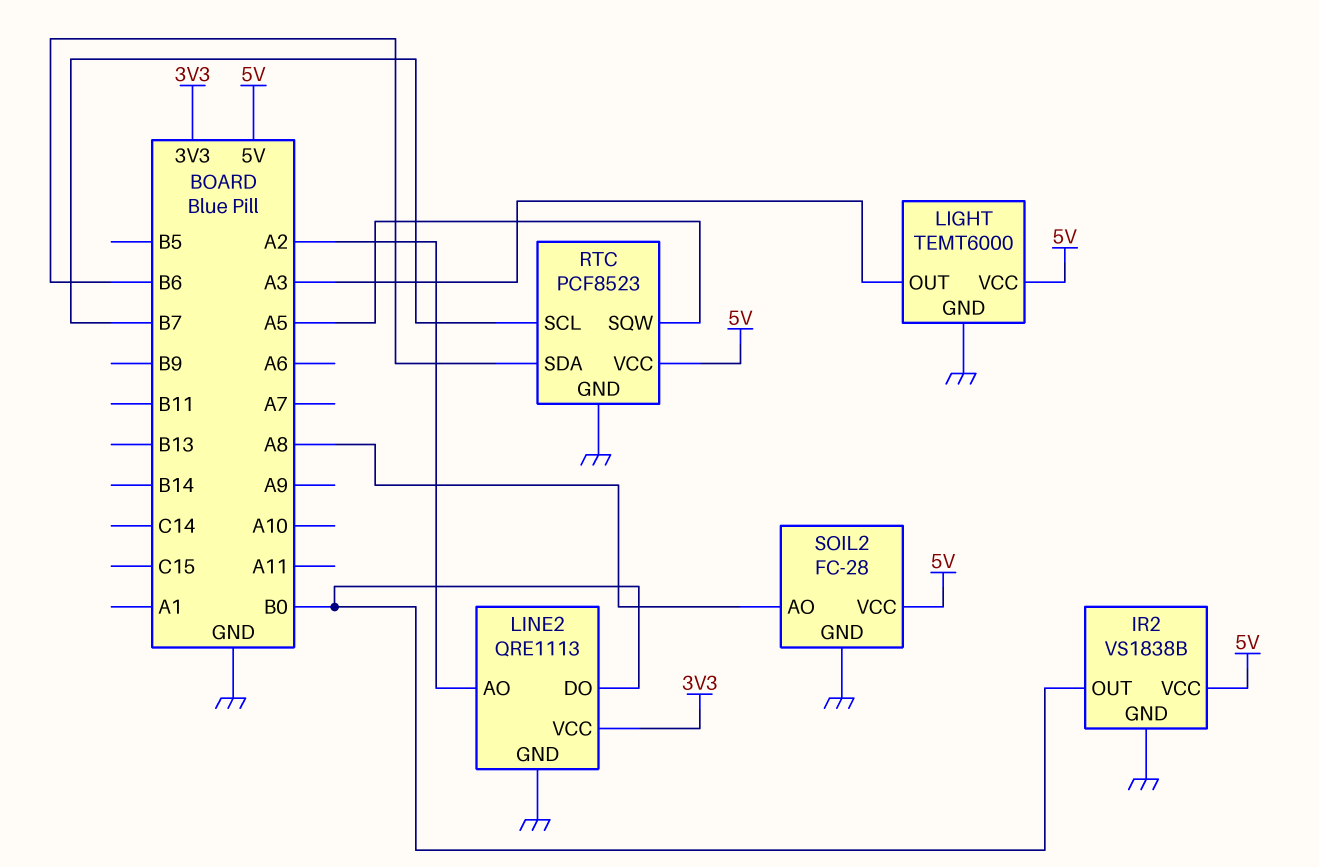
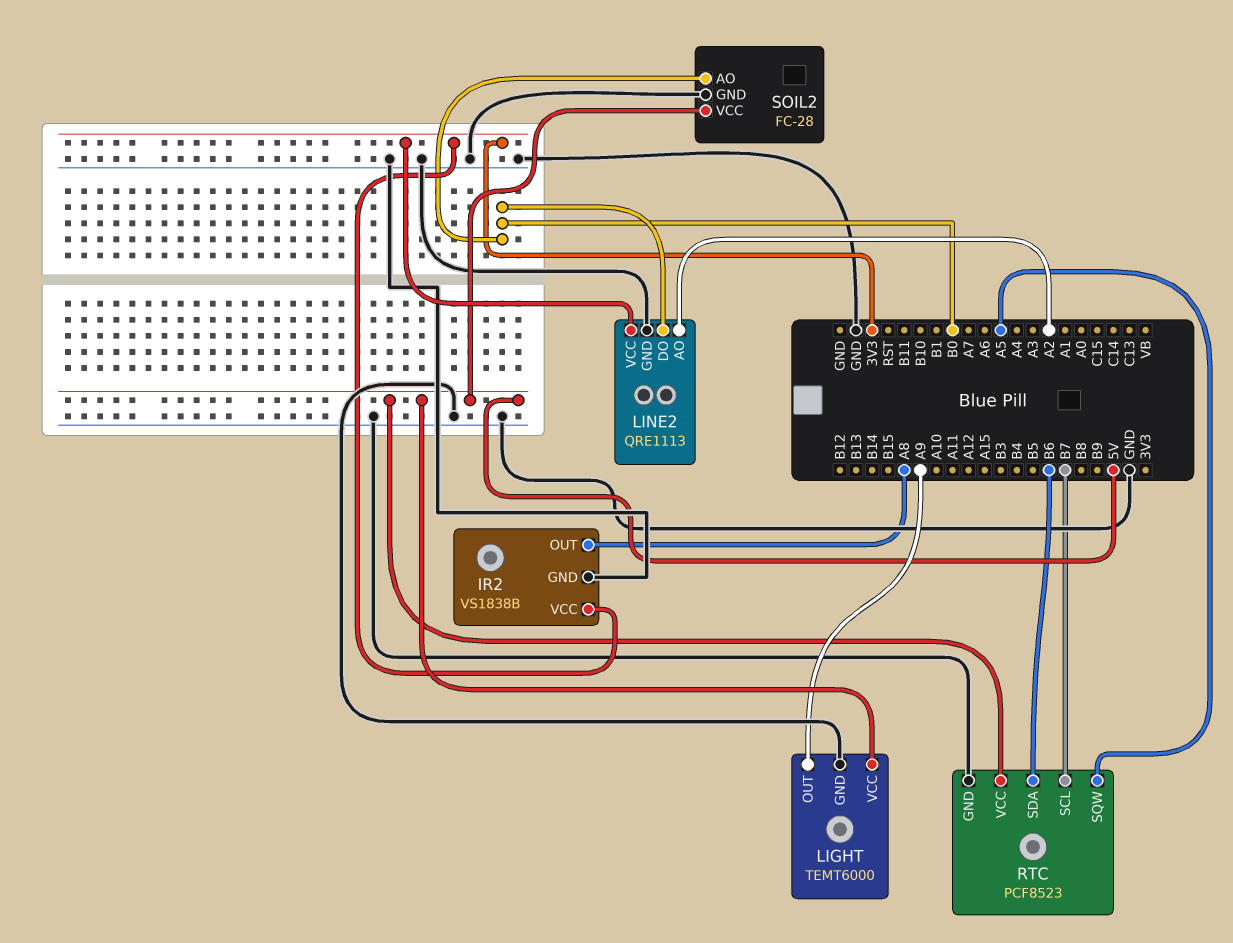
IR2 pin OUT: B0 -> A8
IR2 pin VCC: 5V -> 3V3
LIGHT pin OUT: A3 -> A9
SOIL2 pin AO: A8 -> B0

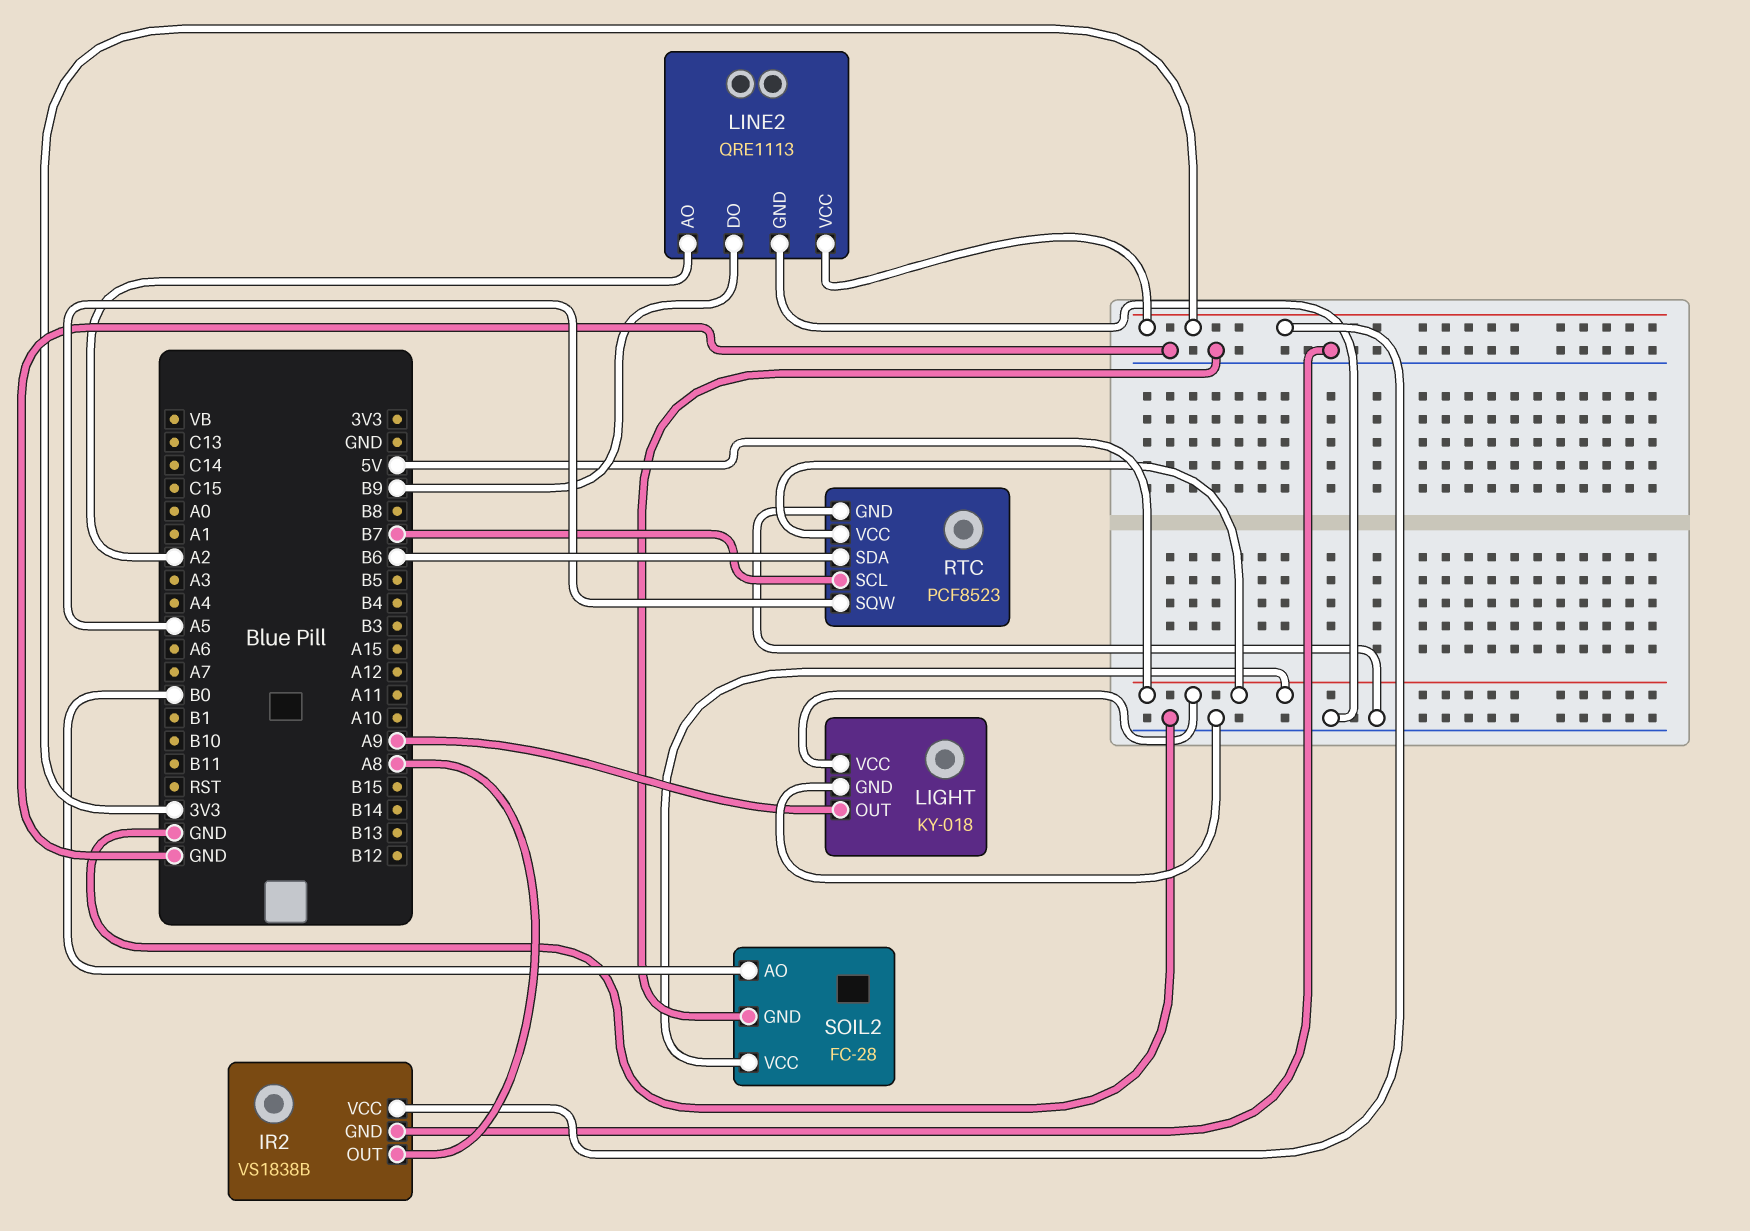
LIGHT: TEMT6000 -> KY-018
LINE2 pin DO: B0 -> B9

